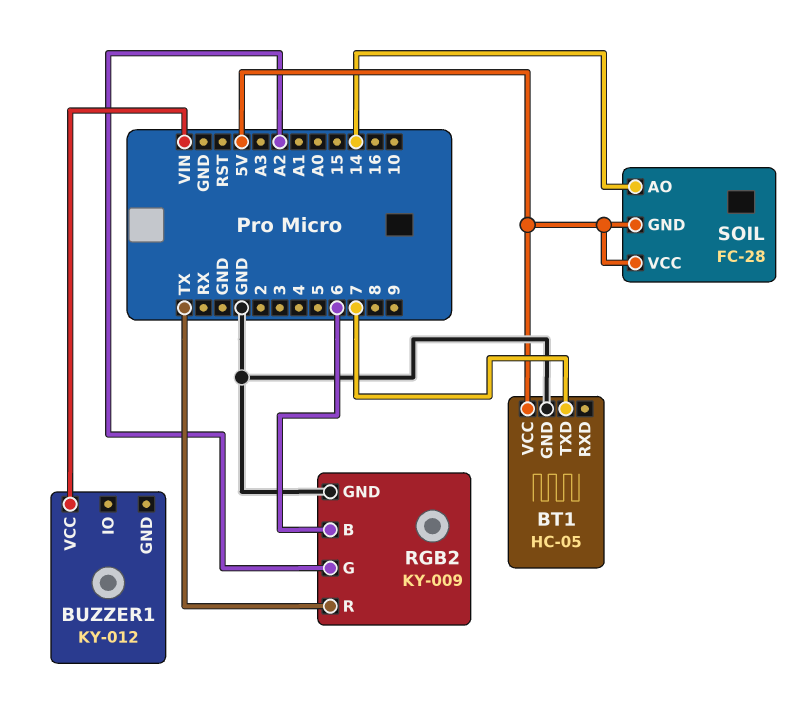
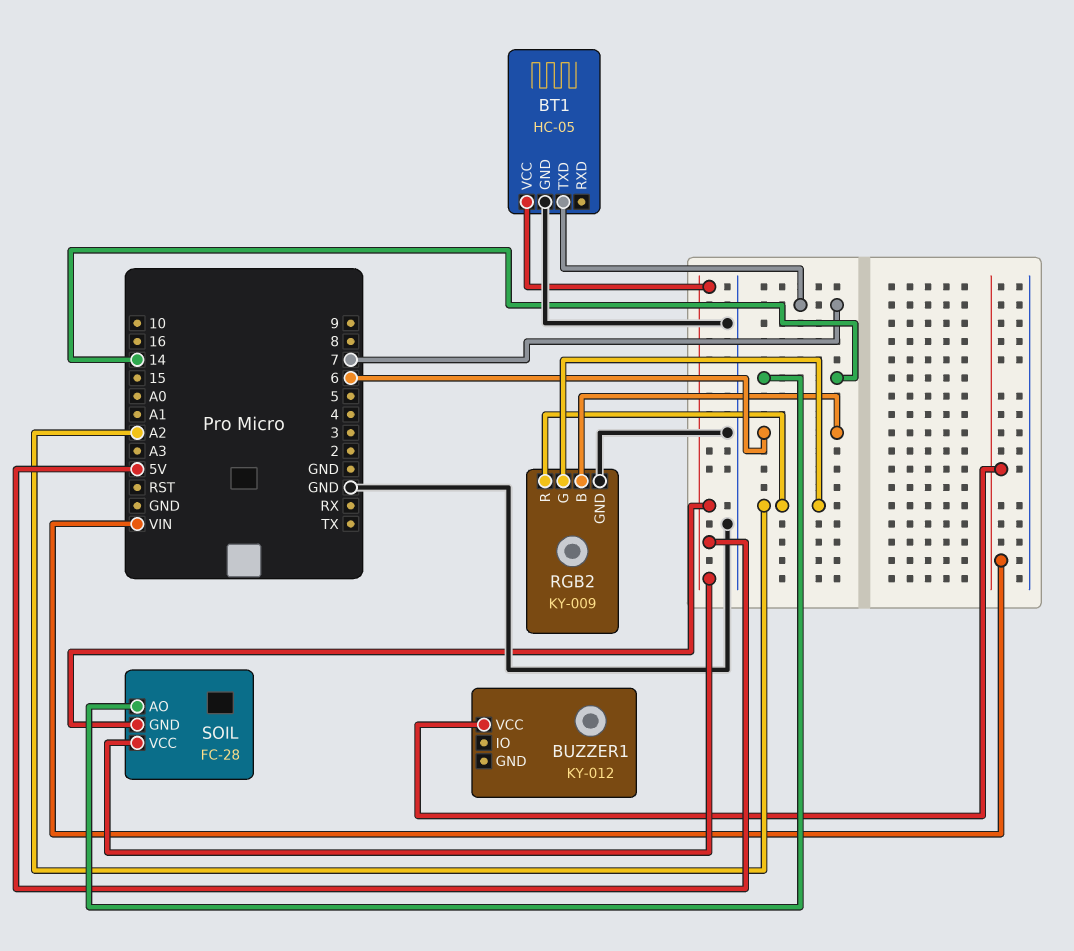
RGB2 pin R: TX -> A2

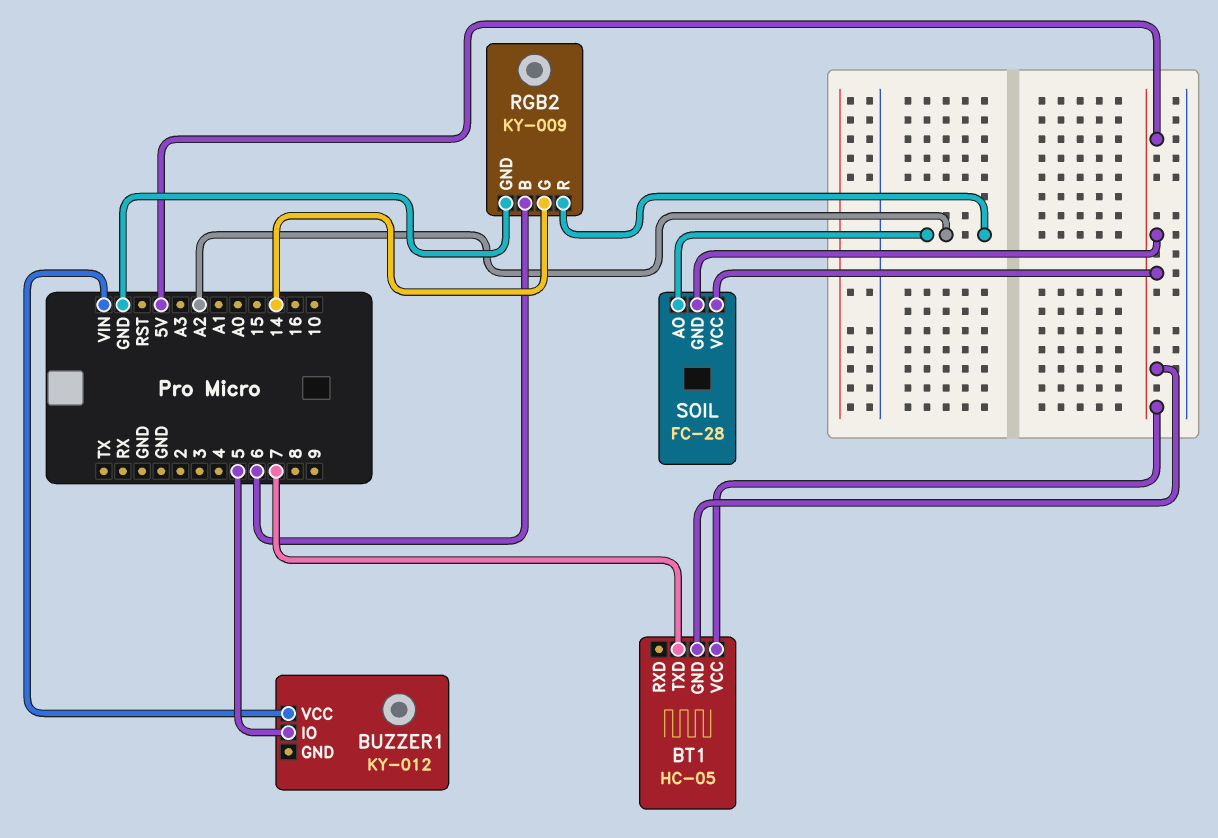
BT1 pin GND: GND -> 5V
BUZZER1 pin IO: none -> 5
RGB2 pin G: A2 -> 14
SOIL pin AO: 14 -> A2

